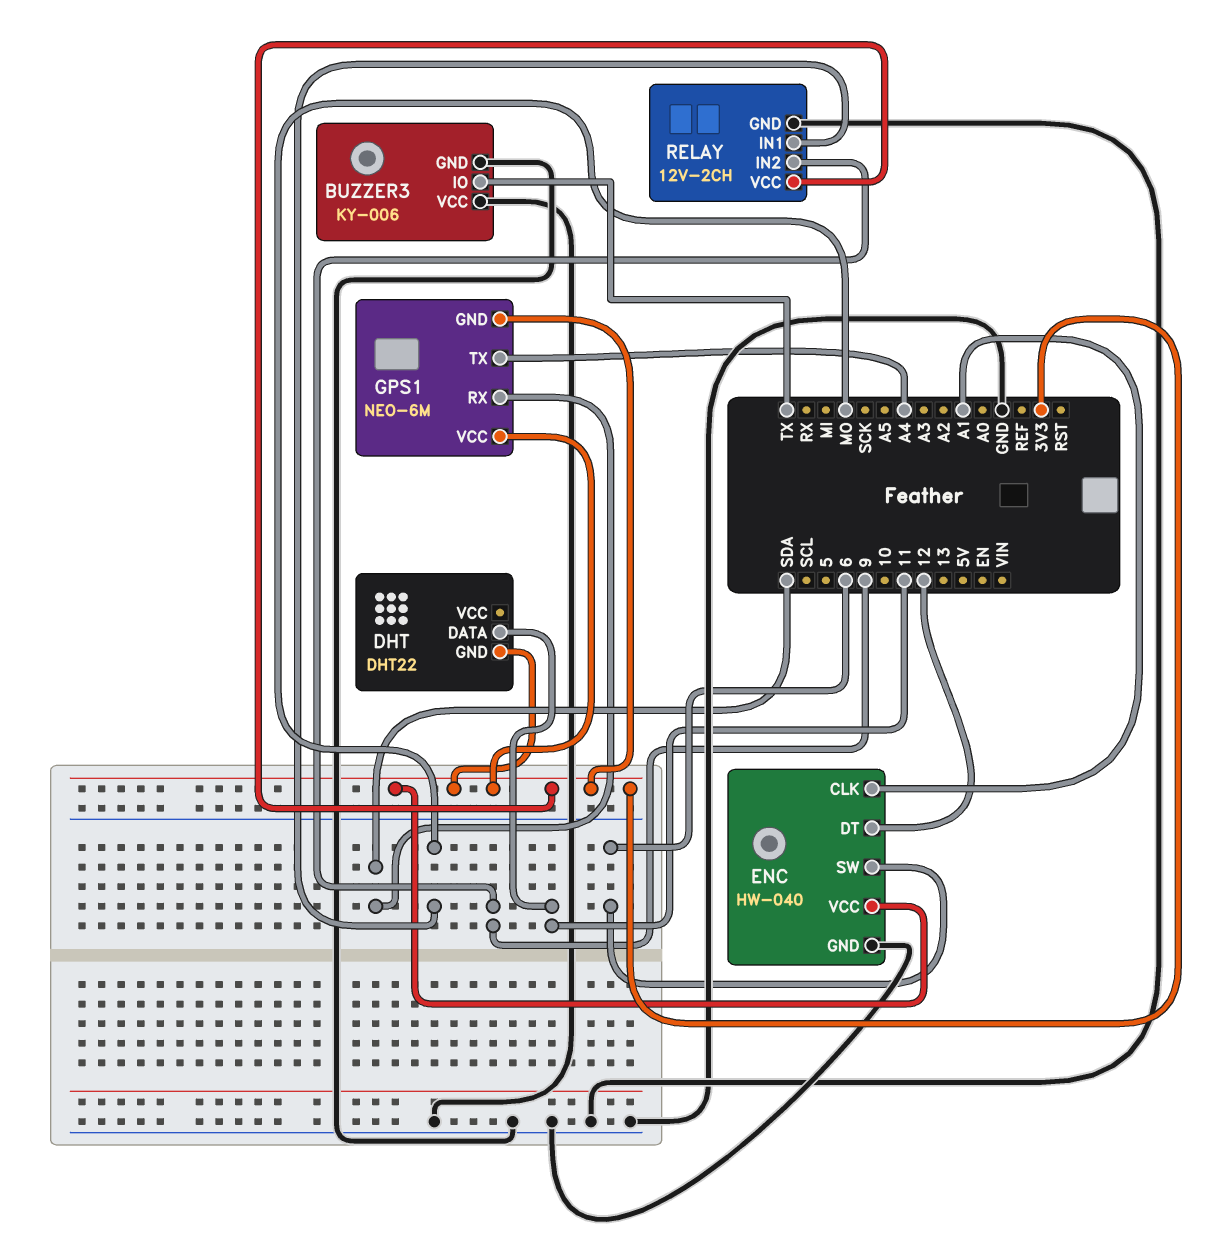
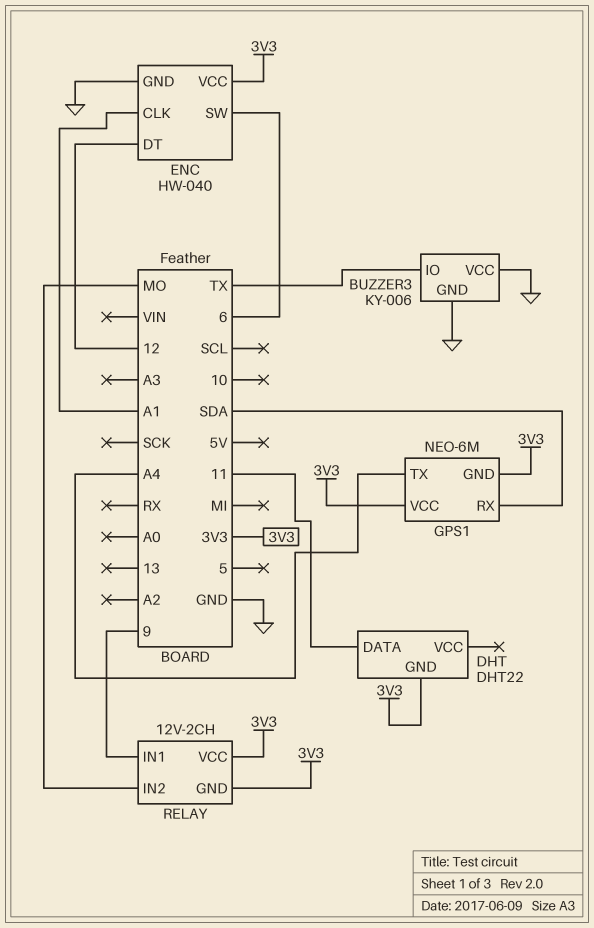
RELAY pin GND: GND -> 3V3
RELAY pin IN1: MO -> 9
RELAY pin IN2: 9 -> MO

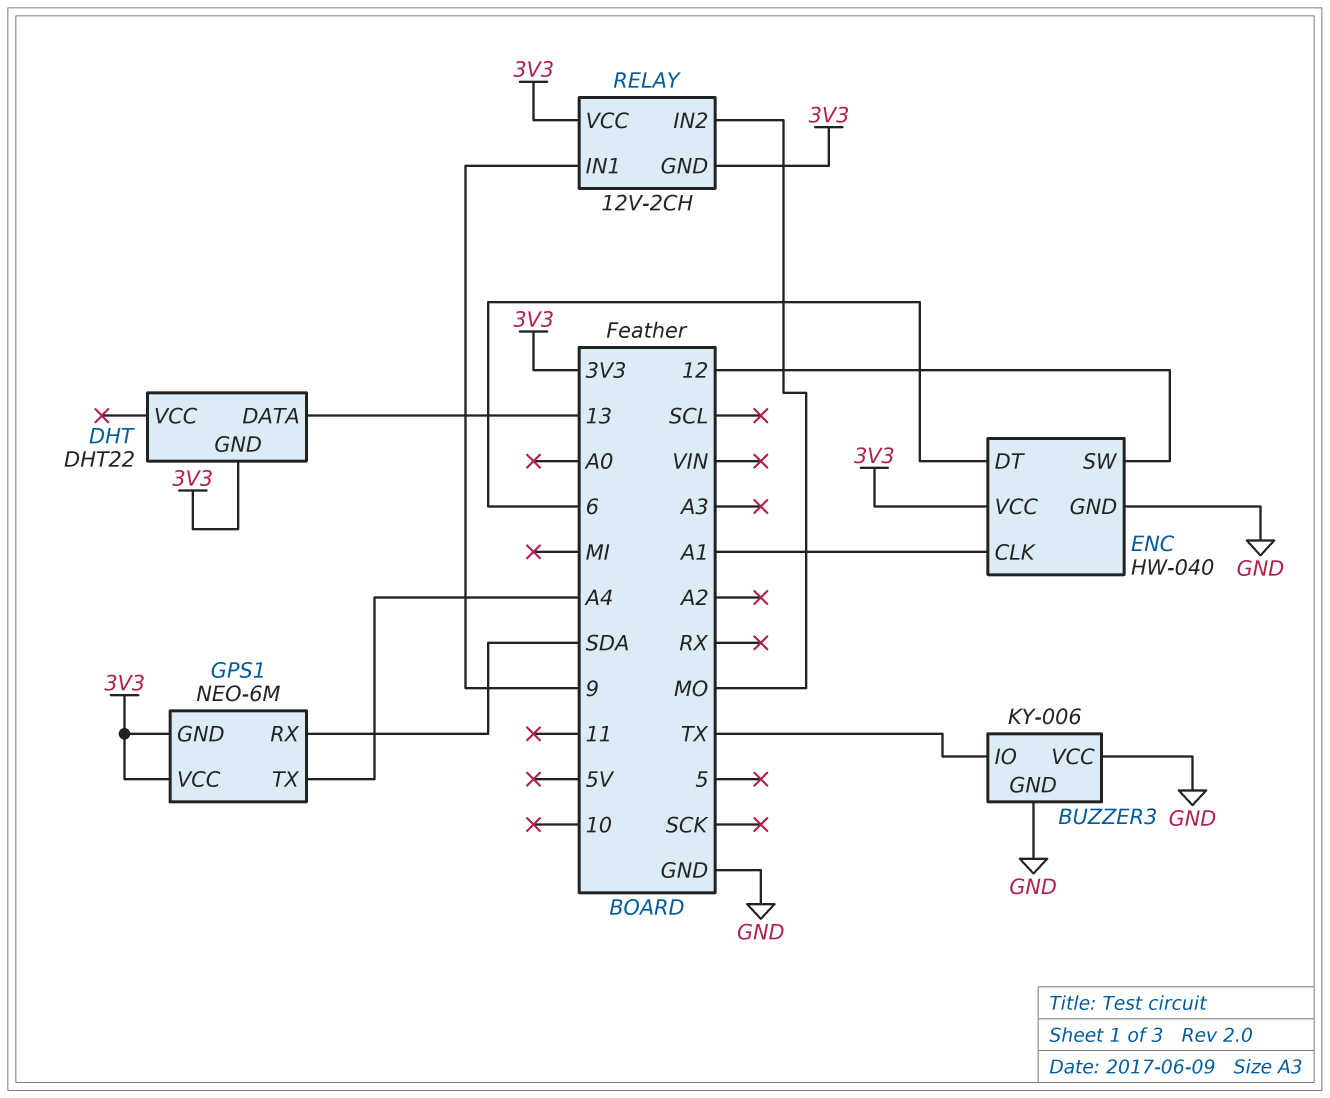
DHT pin DATA: 11 -> 13
ENC pin DT: 12 -> 6
ENC pin SW: 6 -> 12

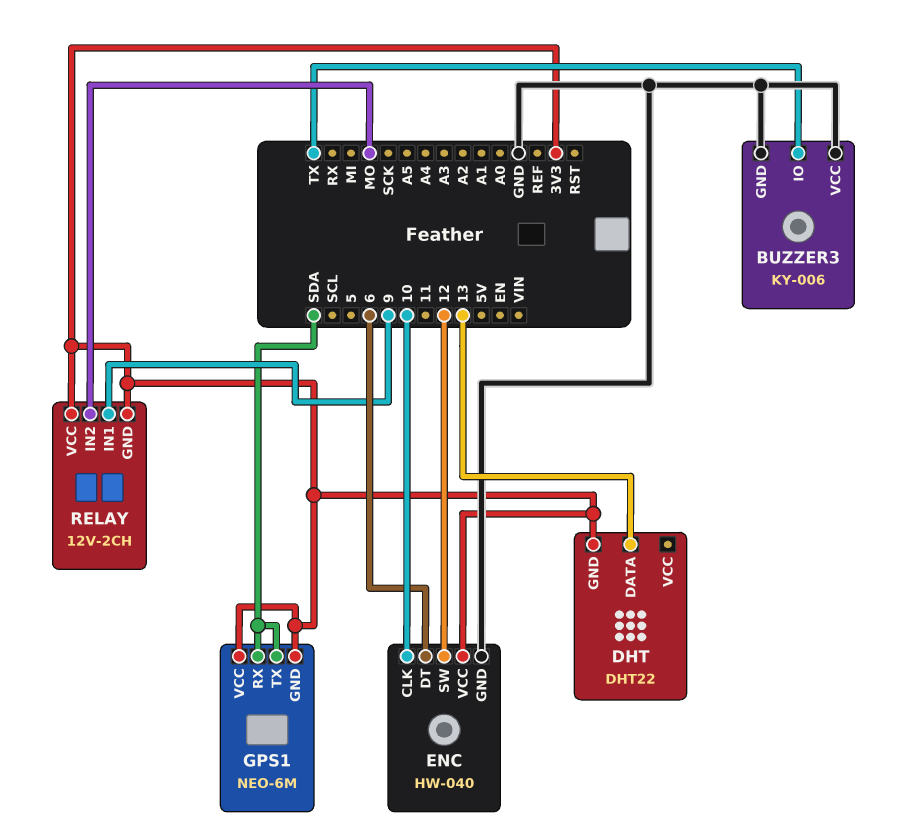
ENC pin CLK: A1 -> 10
GPS1 pin TX: A4 -> SDA

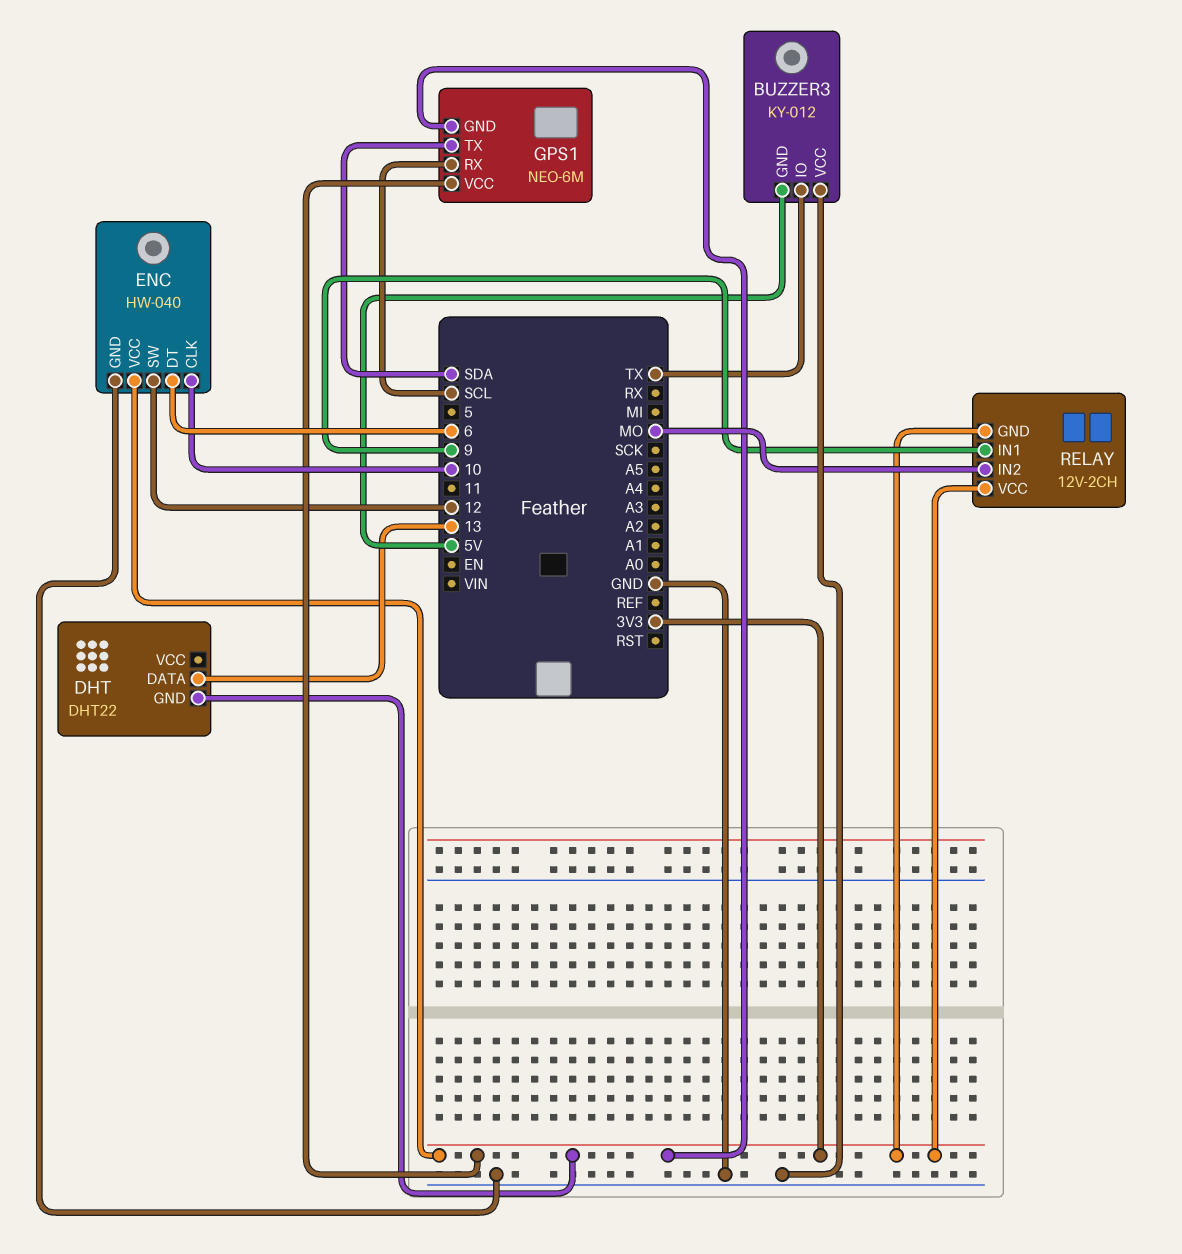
BUZZER3: KY-006 -> KY-012
BUZZER3 pin GND: GND -> 5V
GPS1 pin RX: SDA -> SCL

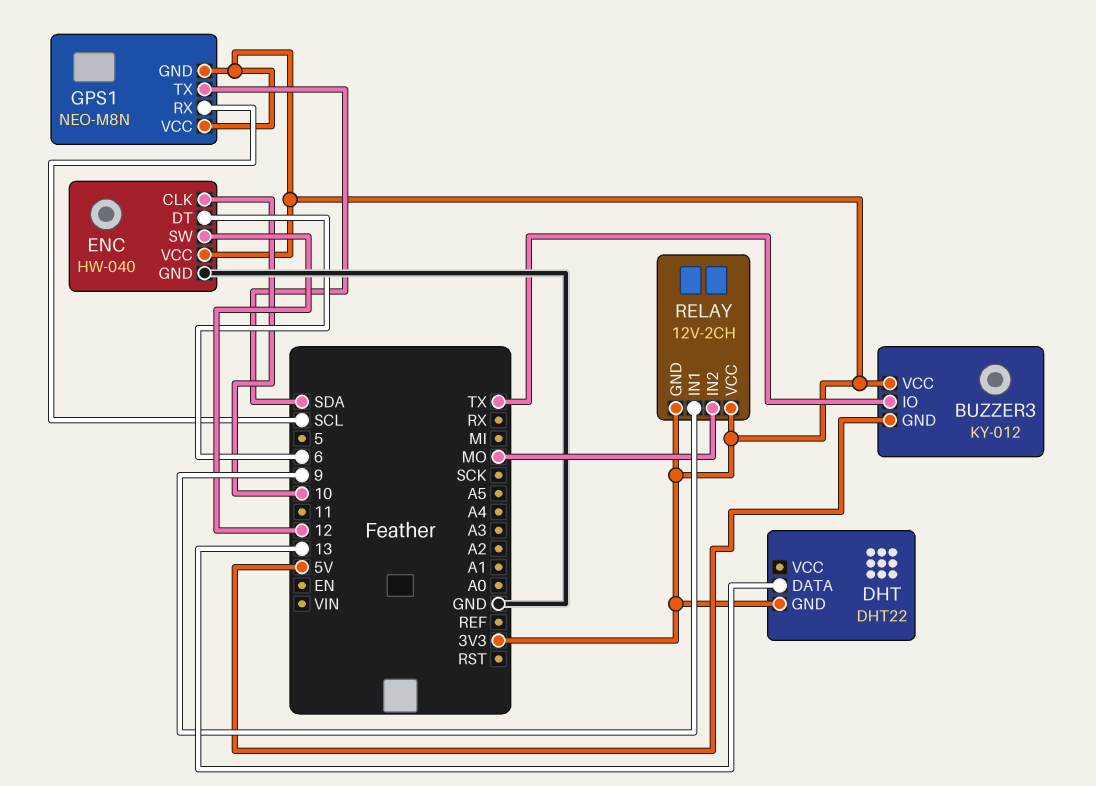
BUZZER3 pin VCC: GND -> 3V3
GPS1: NEO-6M -> NEO-M8N

